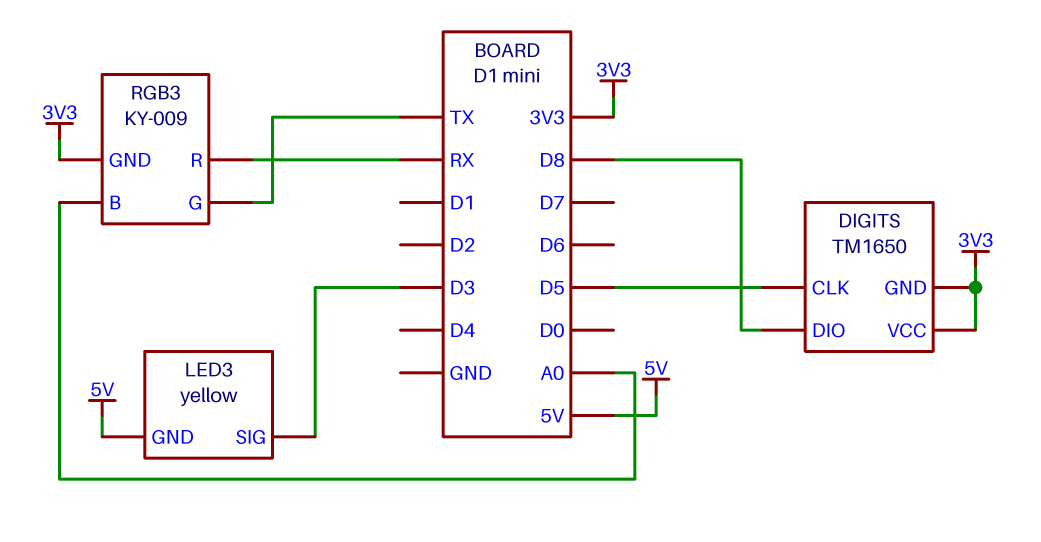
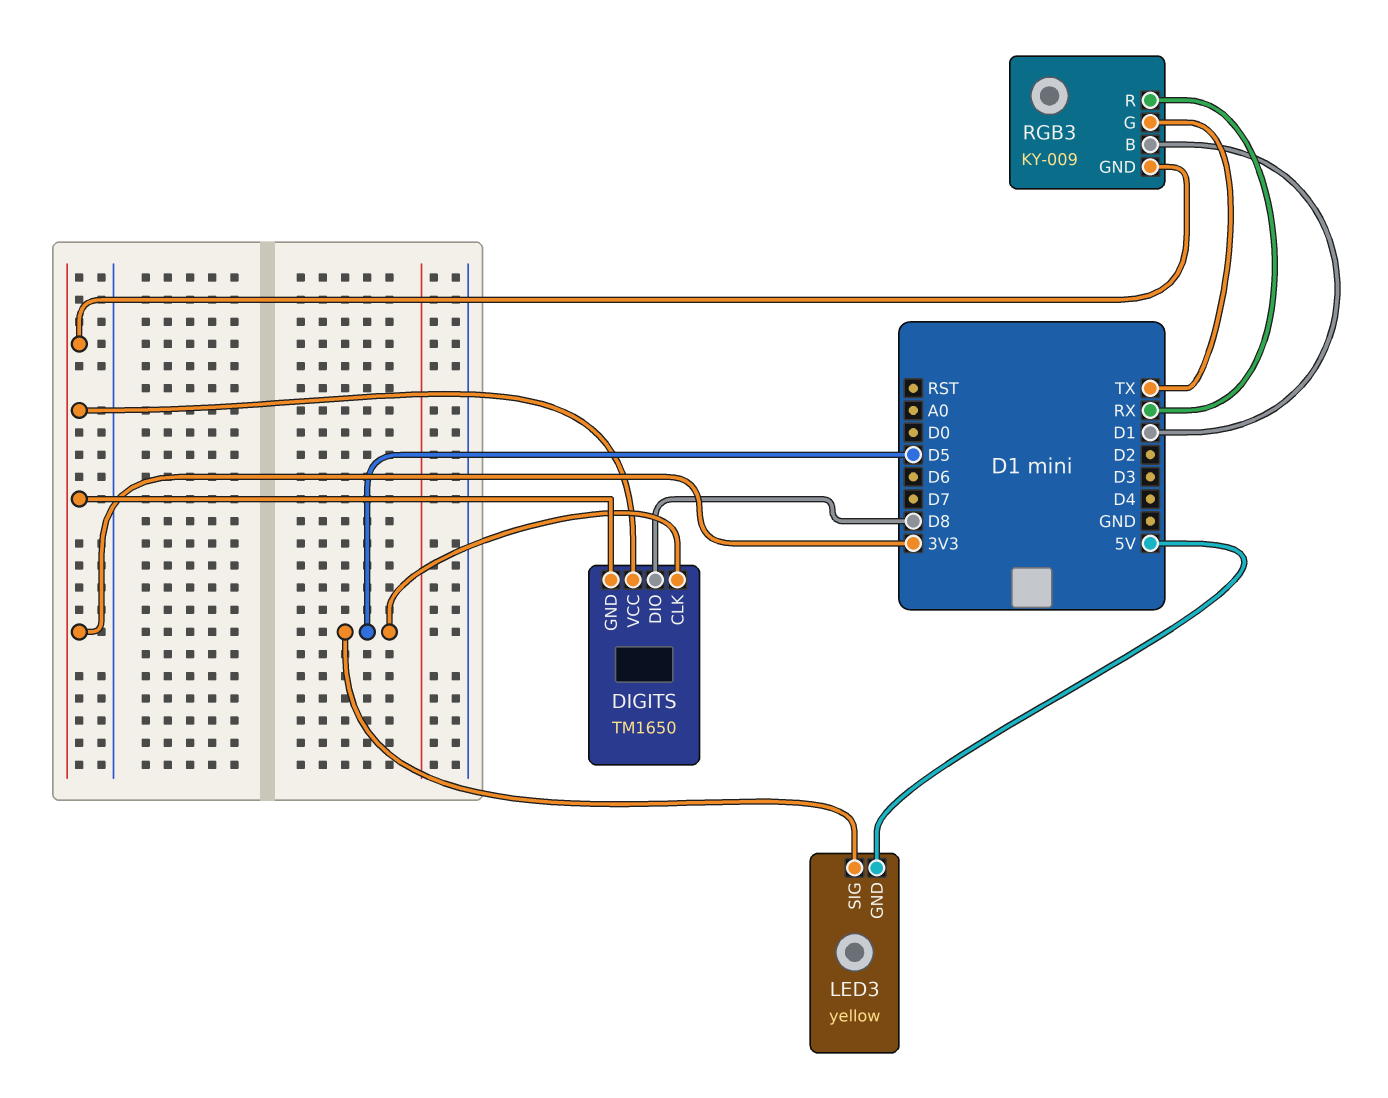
LED3 pin SIG: D3 -> D5
RGB3 pin B: A0 -> D1

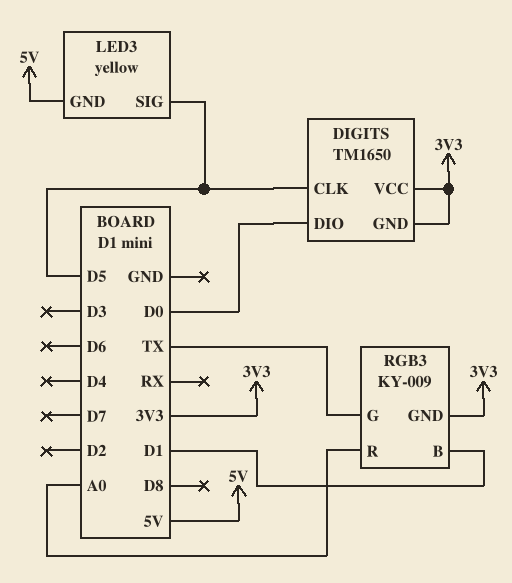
DIGITS pin DIO: D8 -> D0
RGB3 pin R: RX -> A0

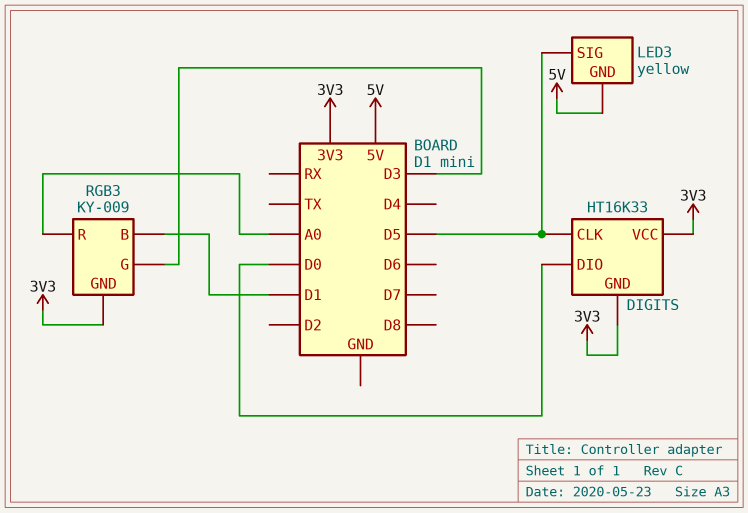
DIGITS: TM1650 -> HT16K33
RGB3 pin G: TX -> D3

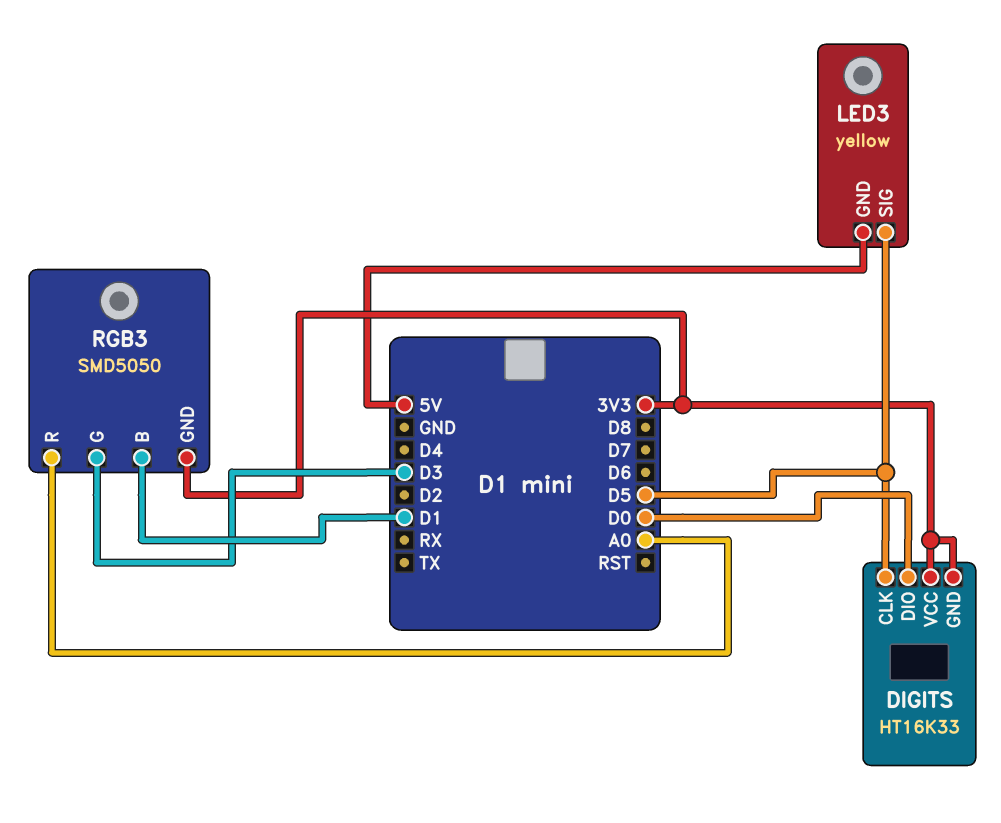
RGB3: KY-009 -> SMD5050

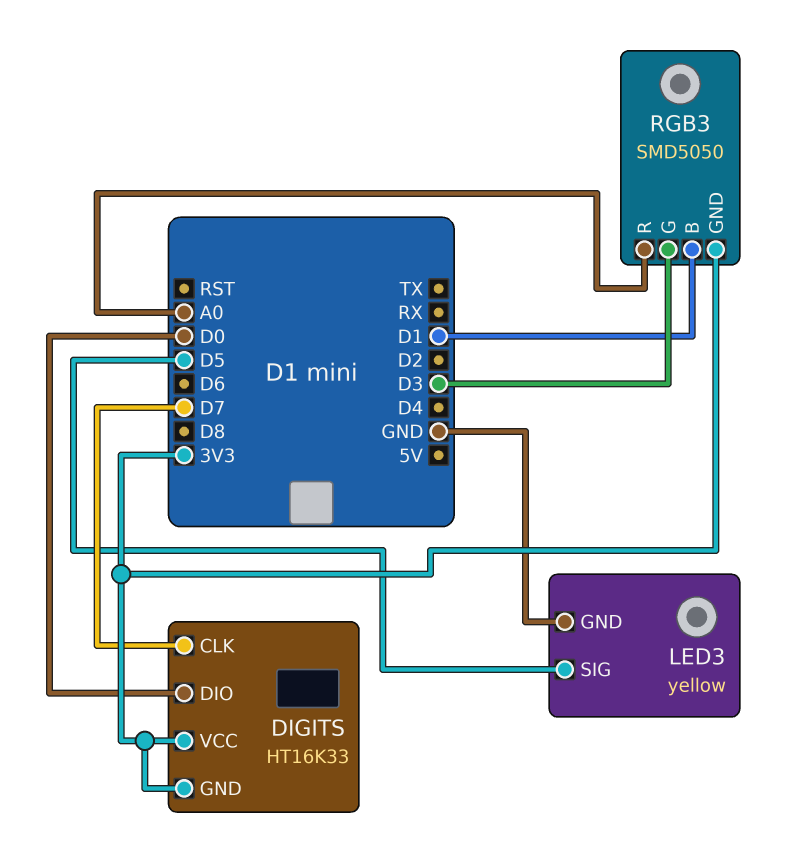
DIGITS pin CLK: D5 -> D7
LED3 pin GND: 5V -> GND

